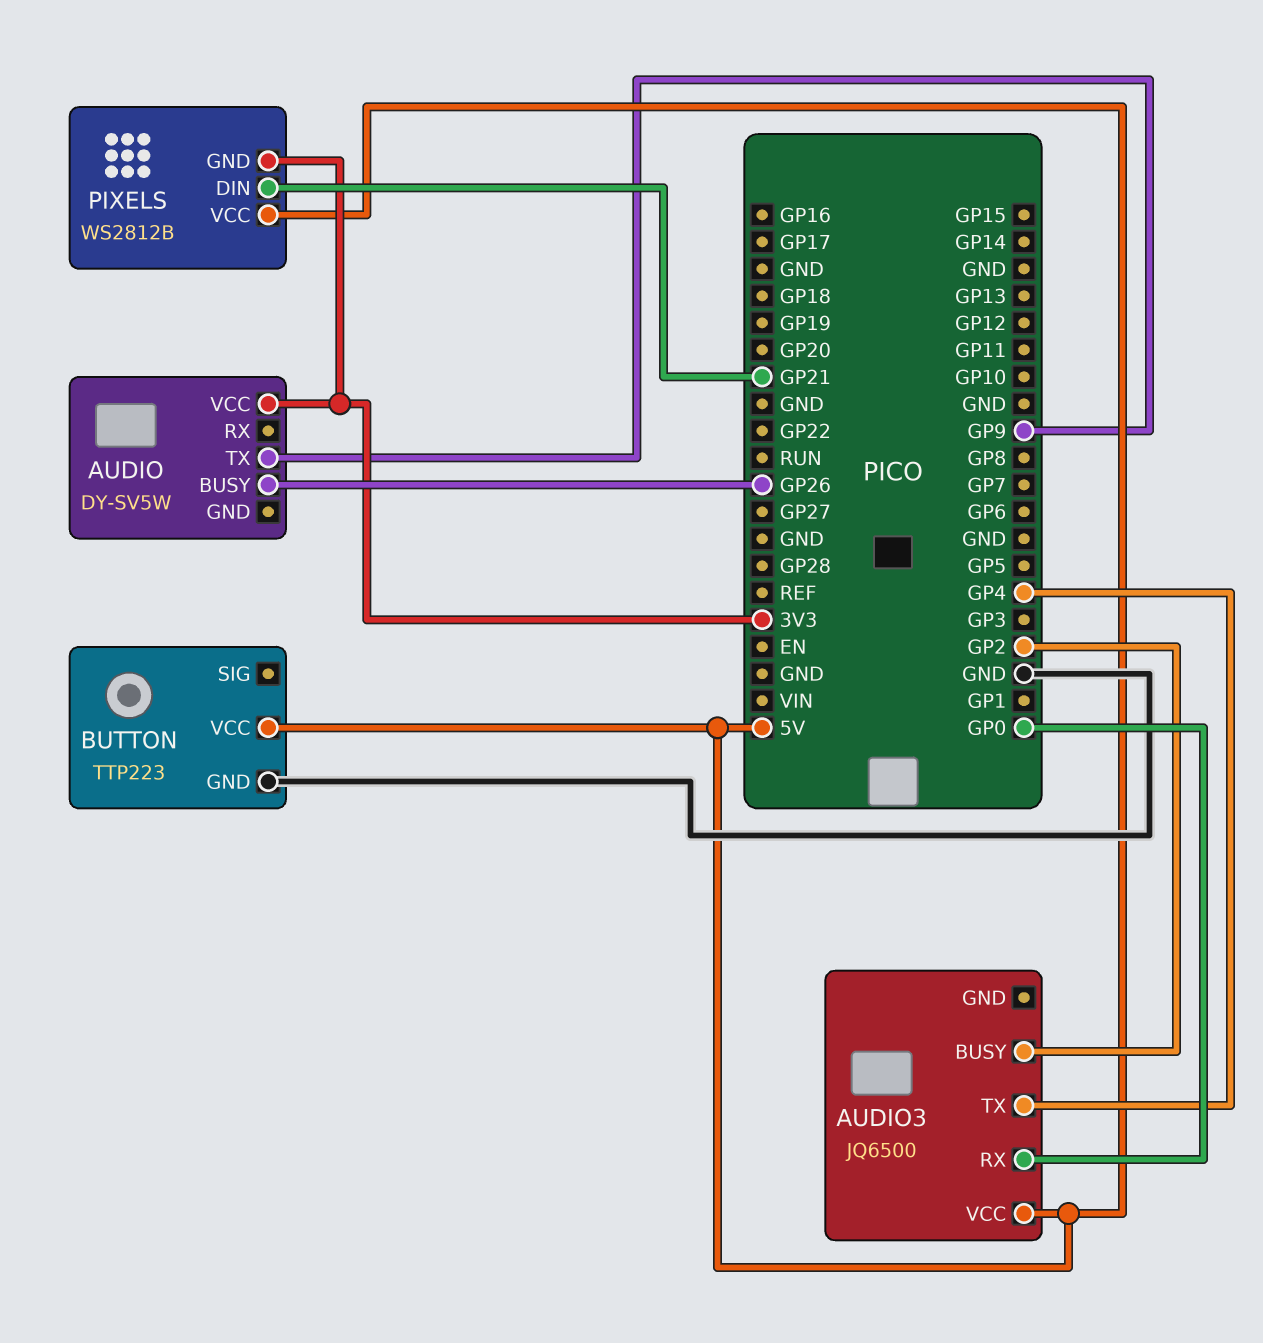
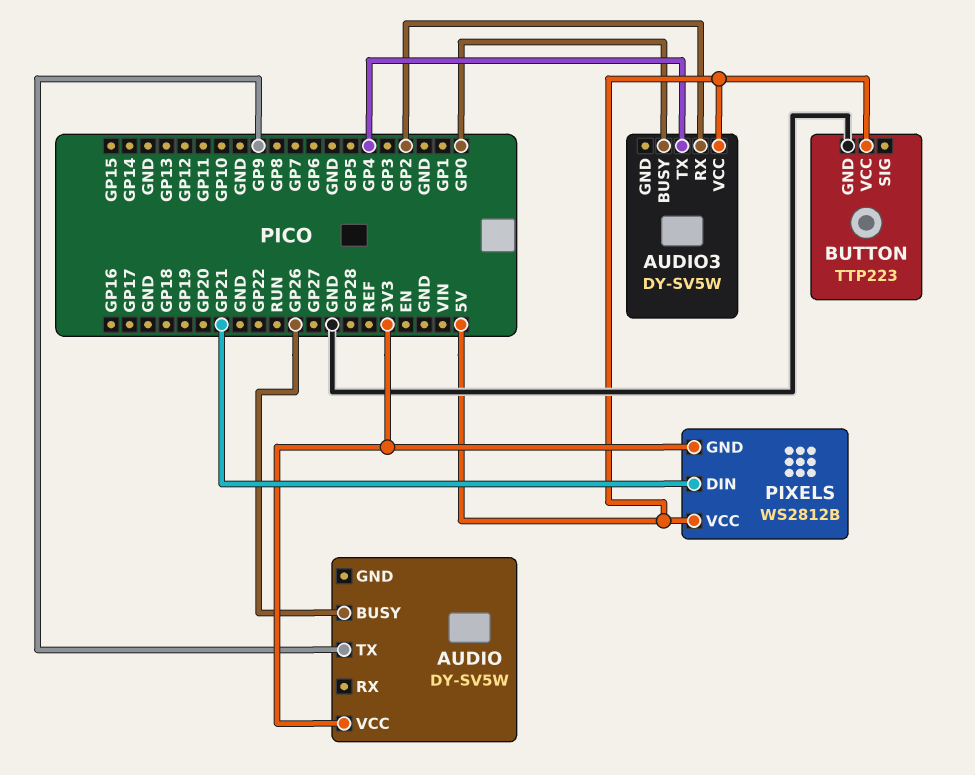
AUDIO3: JQ6500 -> DY-SV5W
AUDIO3 pin BUSY: GP2 -> GP0
AUDIO3 pin RX: GP0 -> GP2

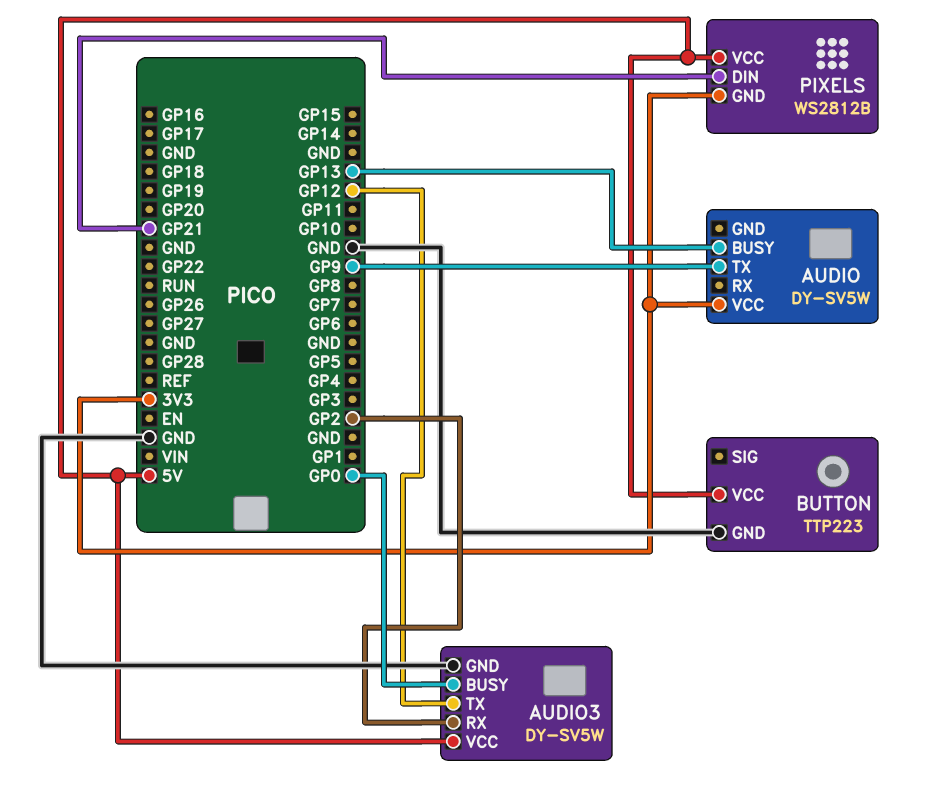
AUDIO pin BUSY: GP26 -> GP13
AUDIO3 pin GND: none -> GND
AUDIO3 pin TX: GP4 -> GP12

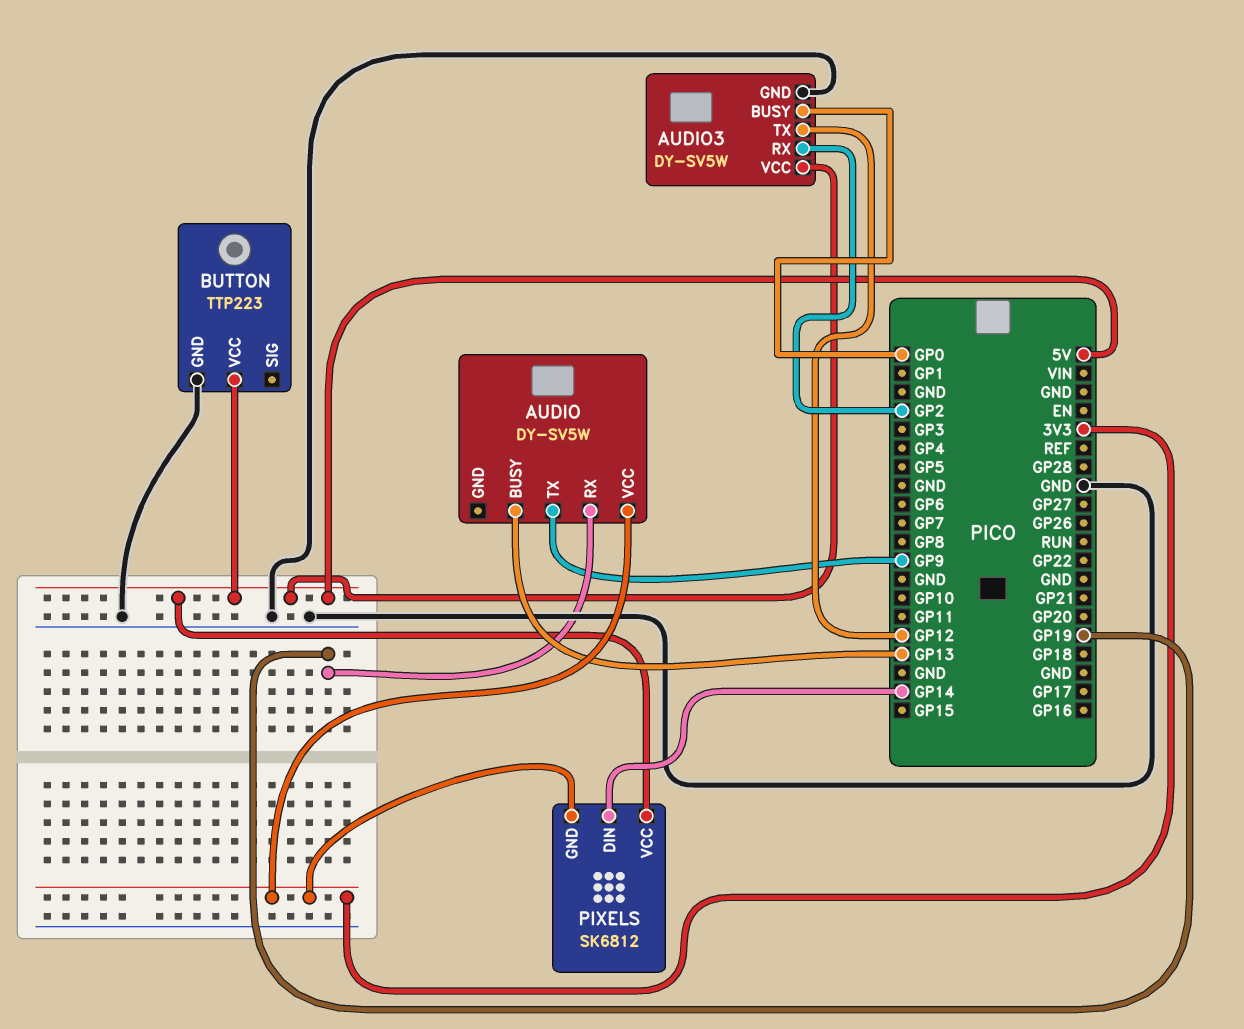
AUDIO pin RX: none -> GP19
PIXELS: WS2812B -> SK6812
PIXELS pin DIN: GP21 -> GP14

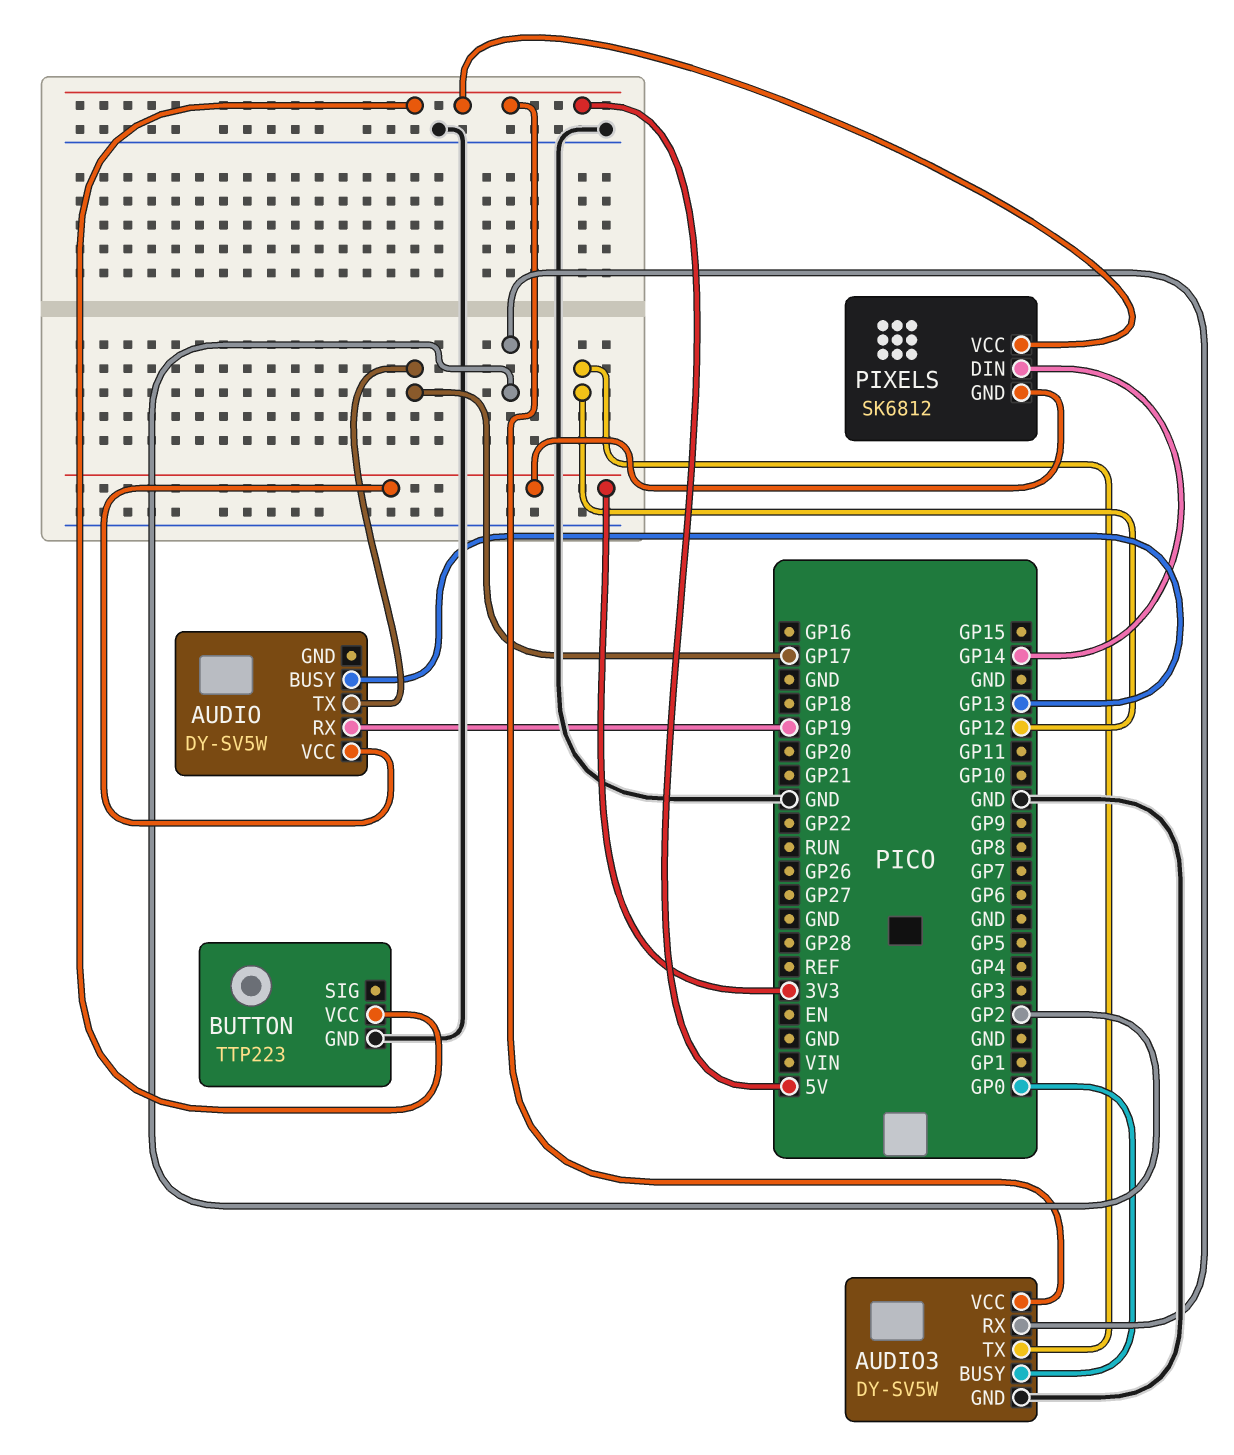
AUDIO pin TX: GP9 -> GP17

